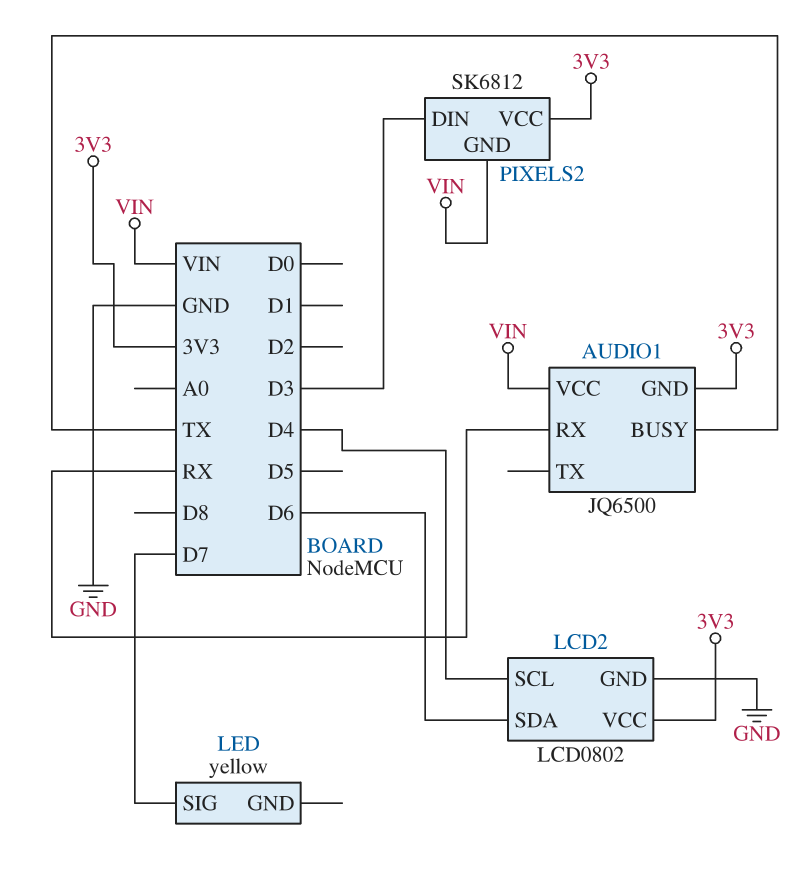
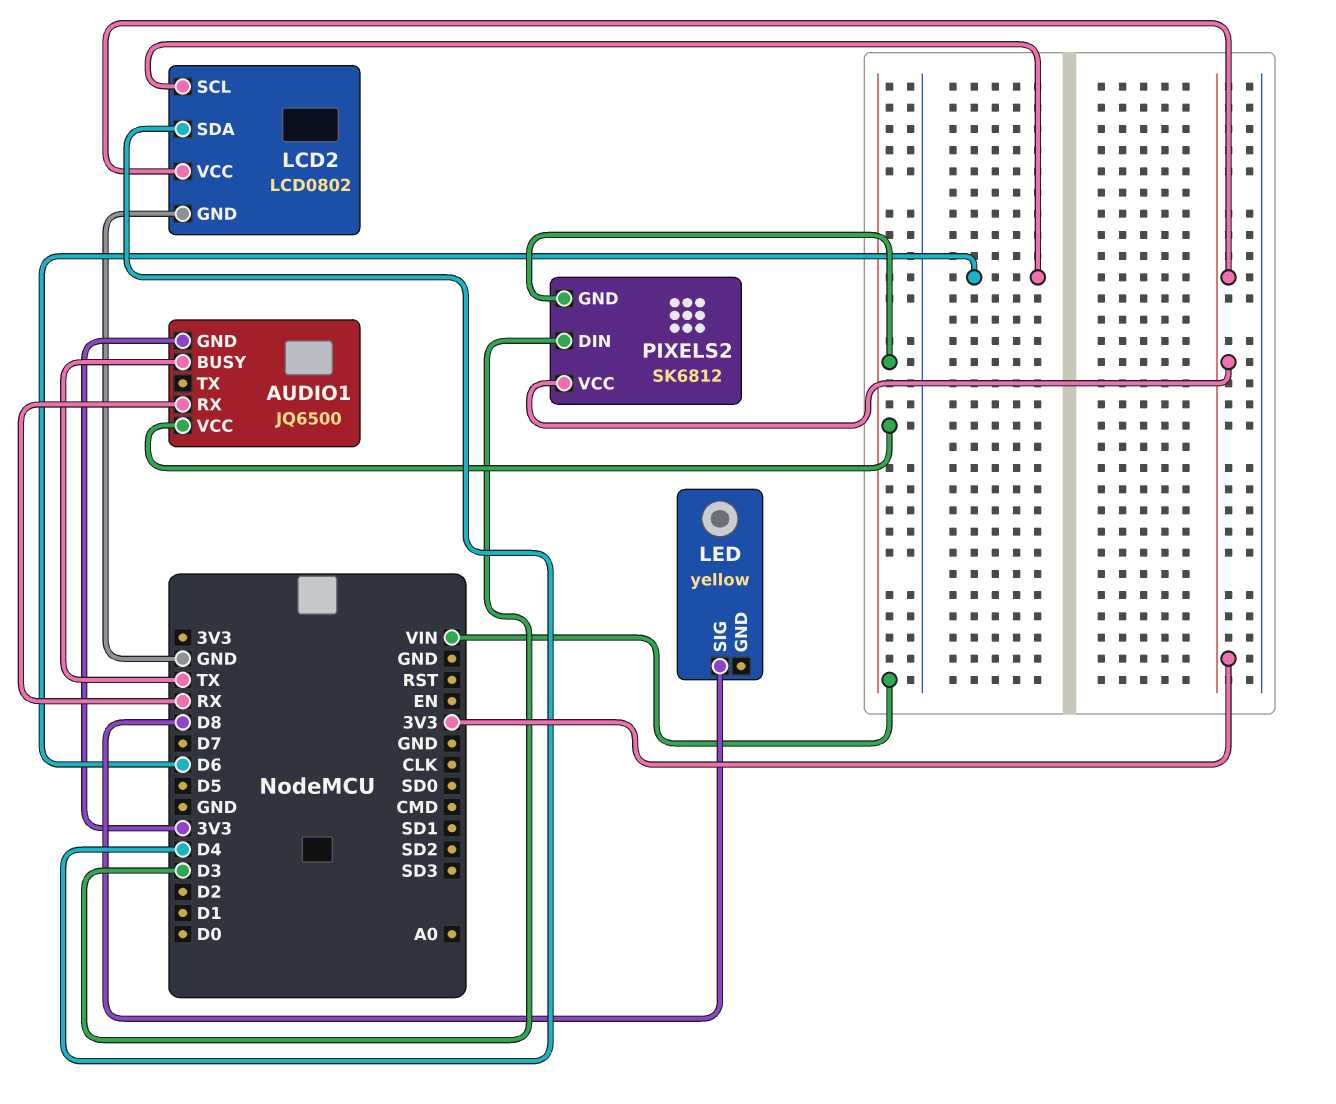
LCD2 pin SCL: D4 -> D6
LCD2 pin SDA: D6 -> D4
LED pin SIG: D7 -> D8

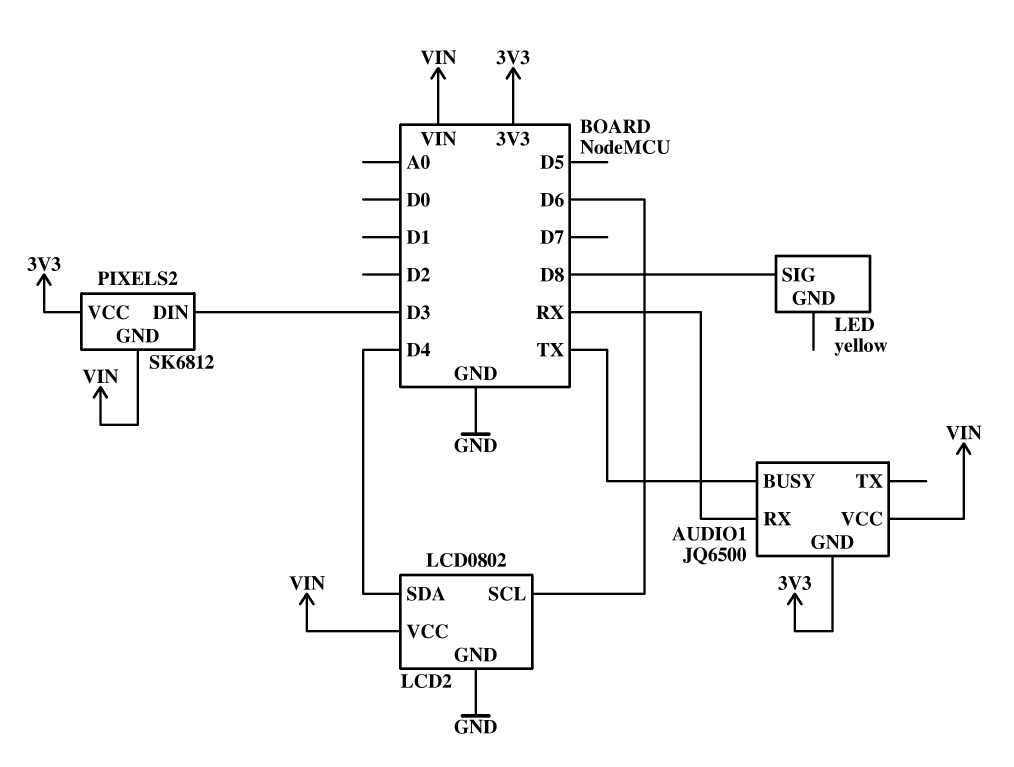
LCD2 pin VCC: 3V3 -> VIN

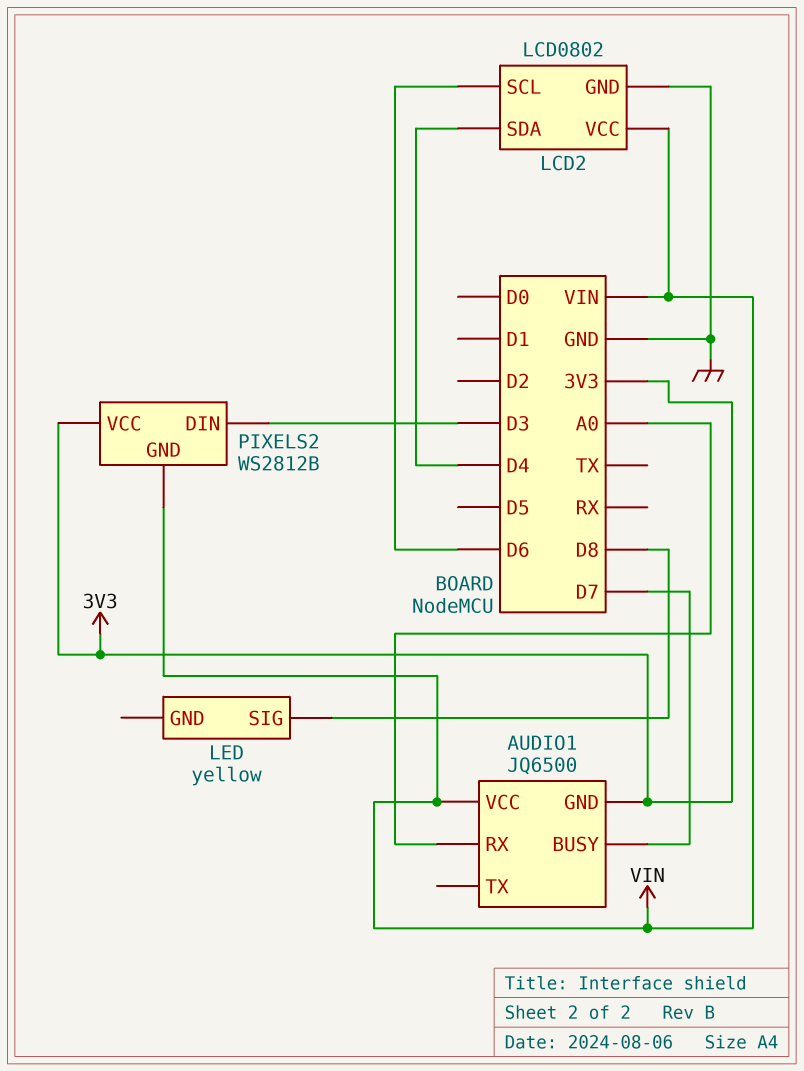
AUDIO1 pin BUSY: TX -> D7
AUDIO1 pin RX: RX -> A0
PIXELS2: SK6812 -> WS2812B

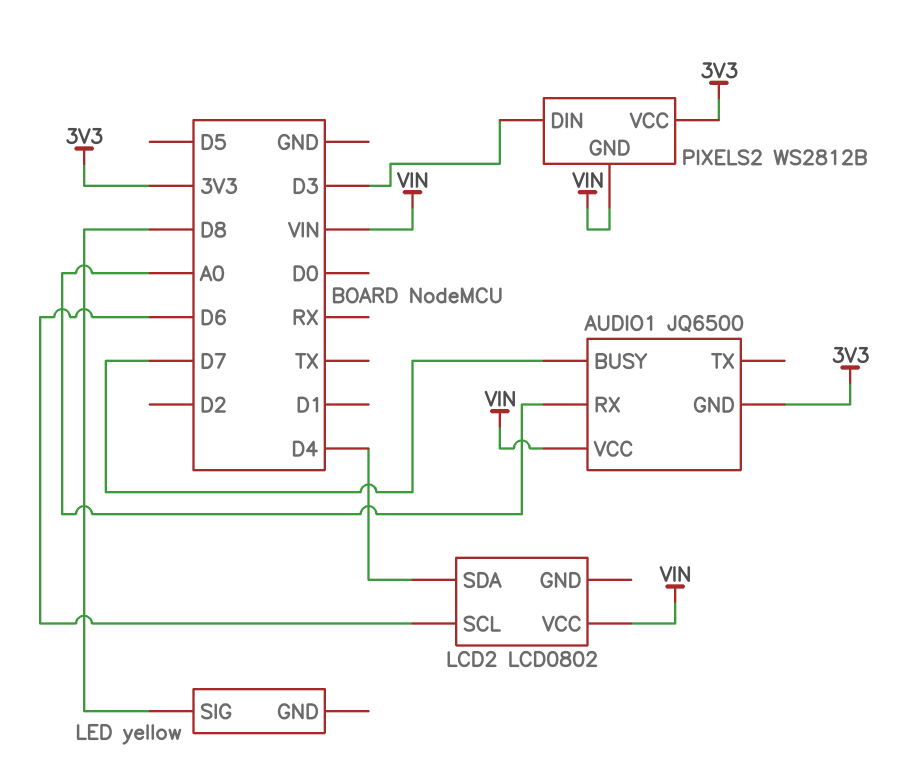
LCD2 pin GND: GND -> none

